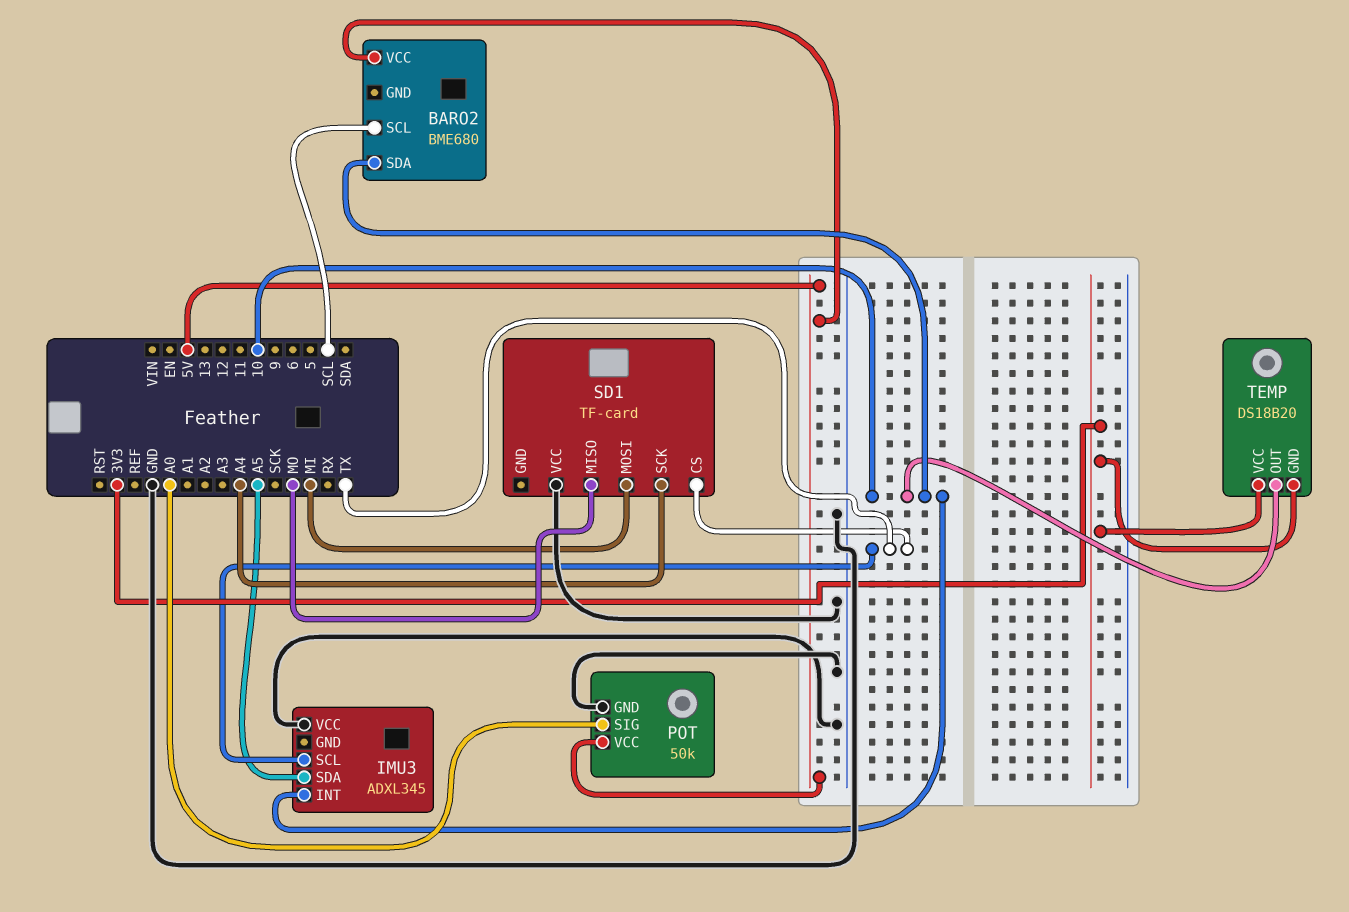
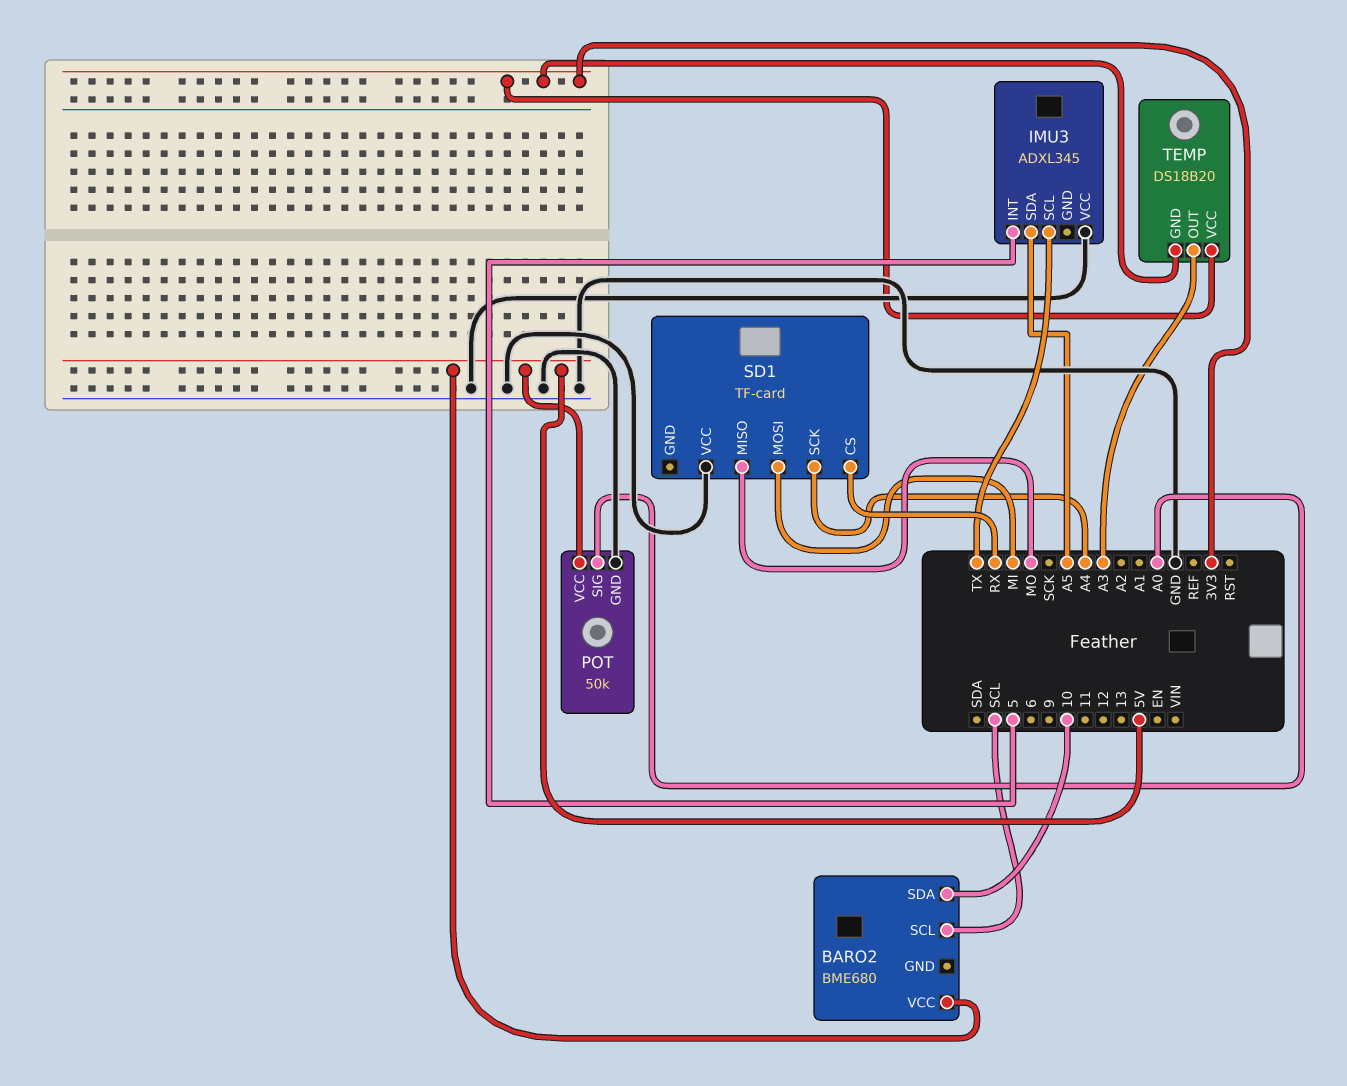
IMU3 pin INT: 10 -> 5
SD1 pin CS: TX -> RX
TEMP pin OUT: 10 -> A3

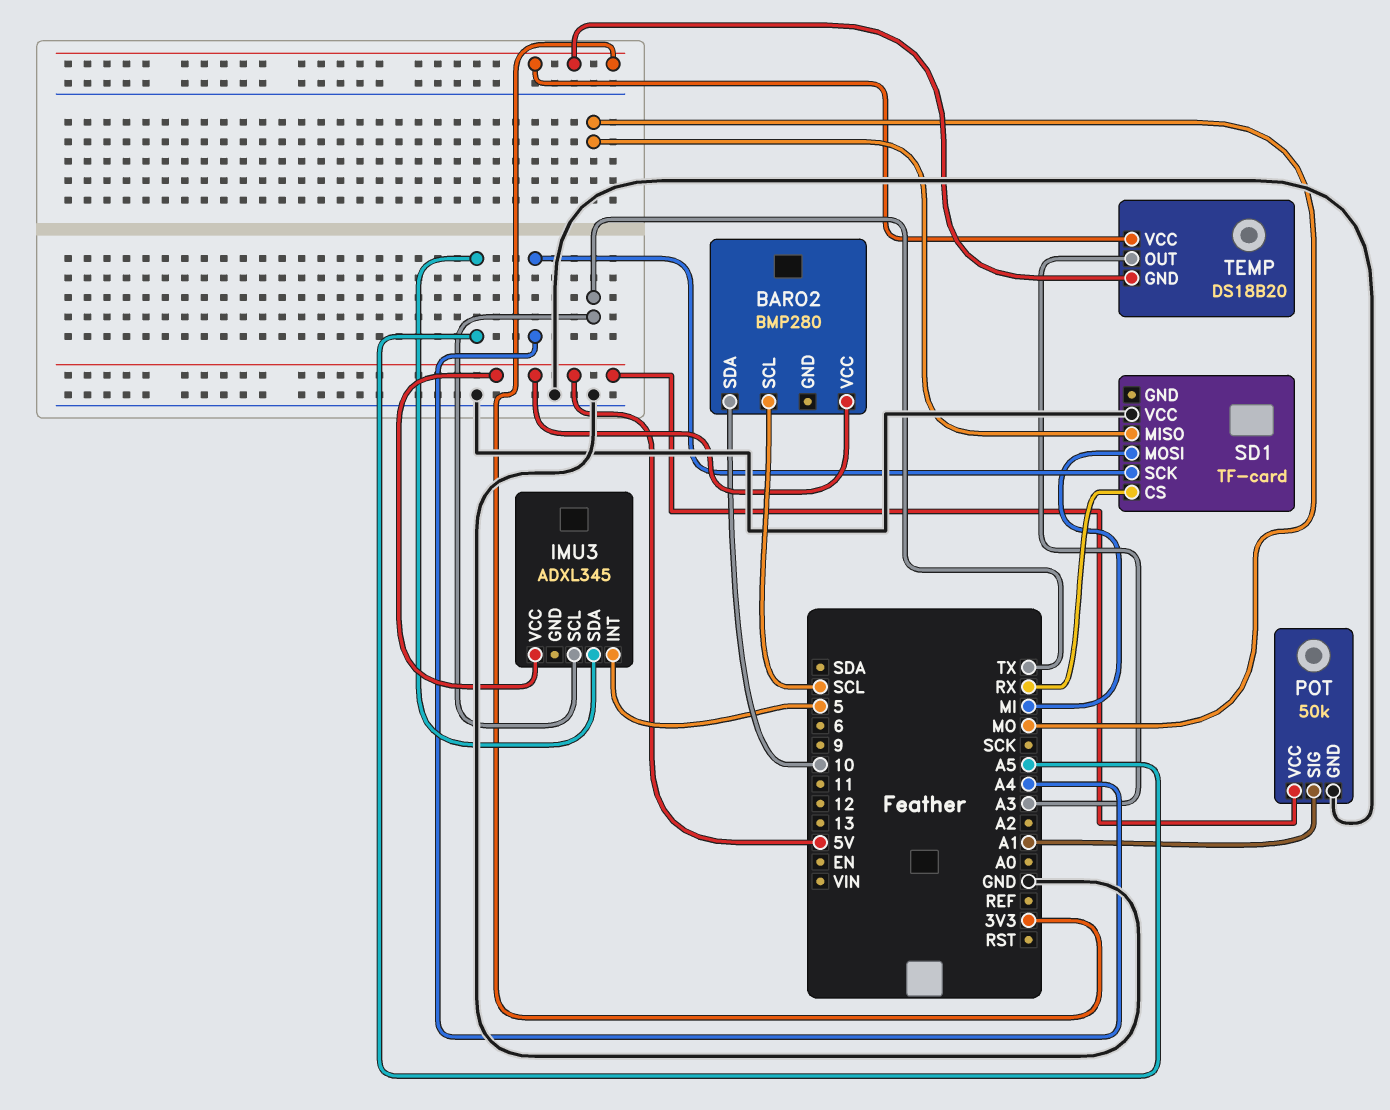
BARO2: BME680 -> BMP280
IMU3 pin VCC: GND -> 5V
POT pin SIG: A0 -> A1

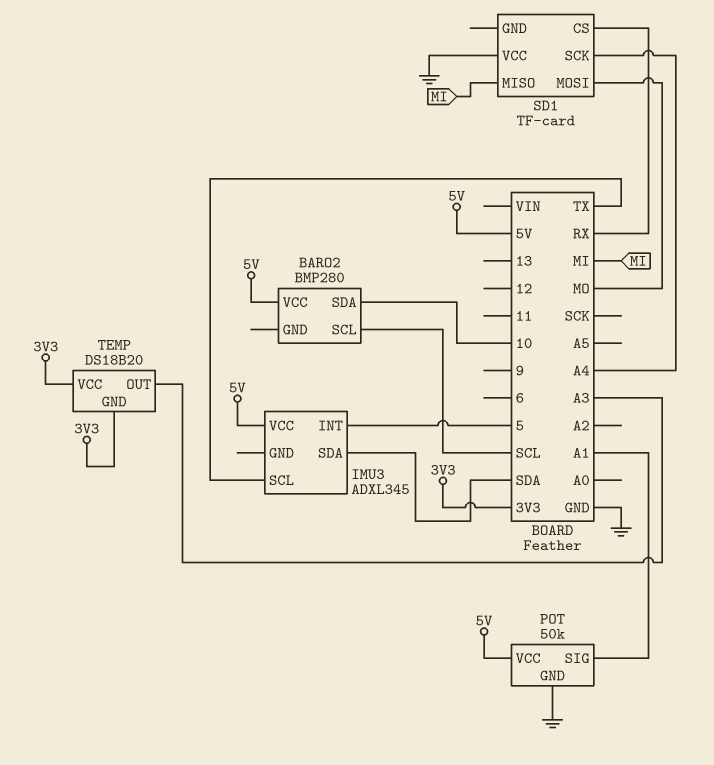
IMU3 pin SDA: A5 -> SDA
SD1 pin MISO: MO -> MI
SD1 pin MOSI: MI -> MO

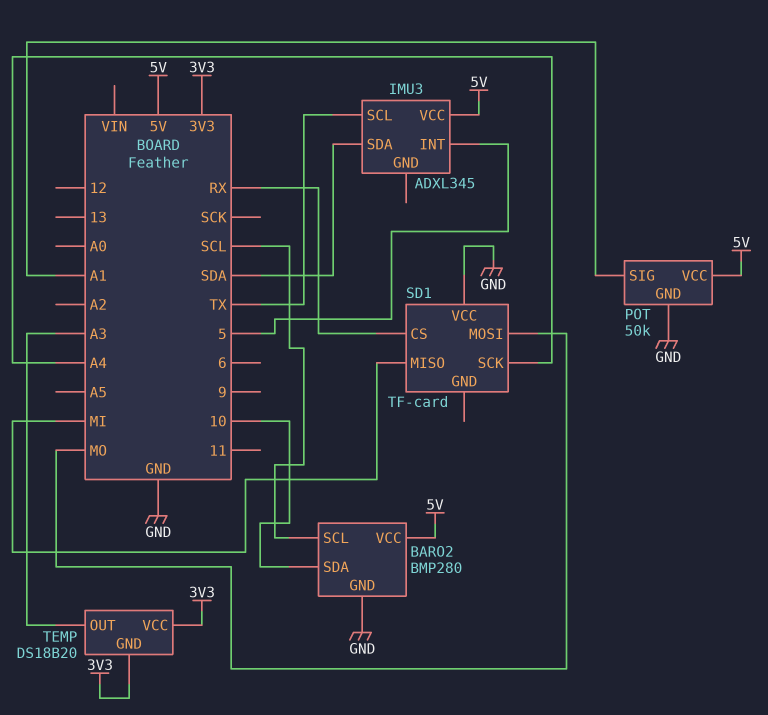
BARO2 pin GND: none -> GND

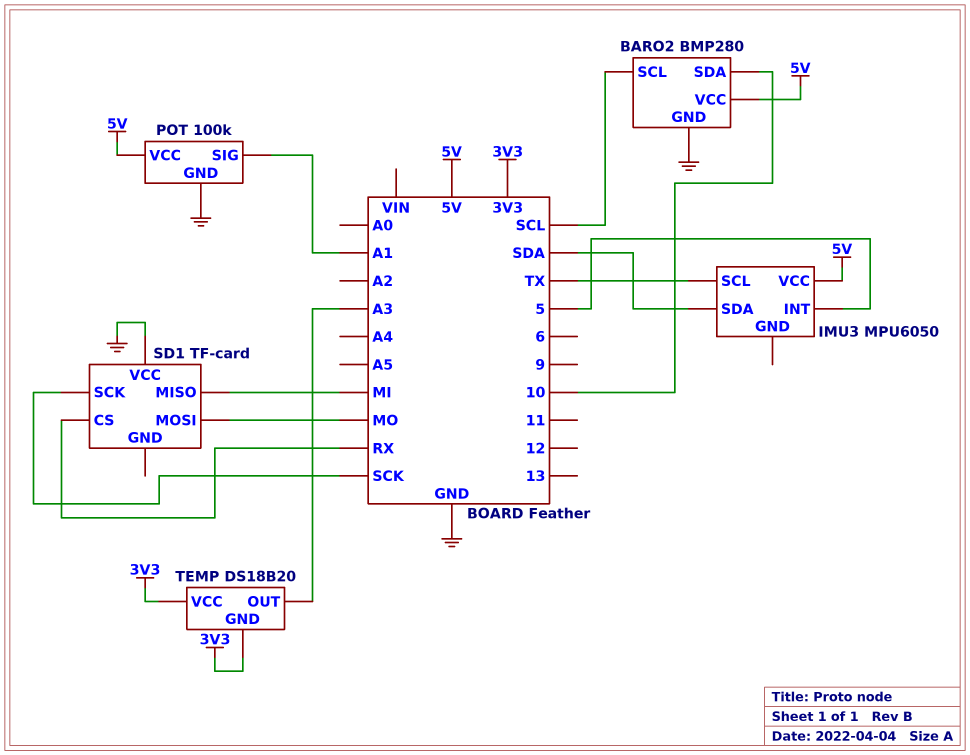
IMU3: ADXL345 -> MPU6050
POT: 50k -> 100k
SD1 pin SCK: A4 -> SCK

